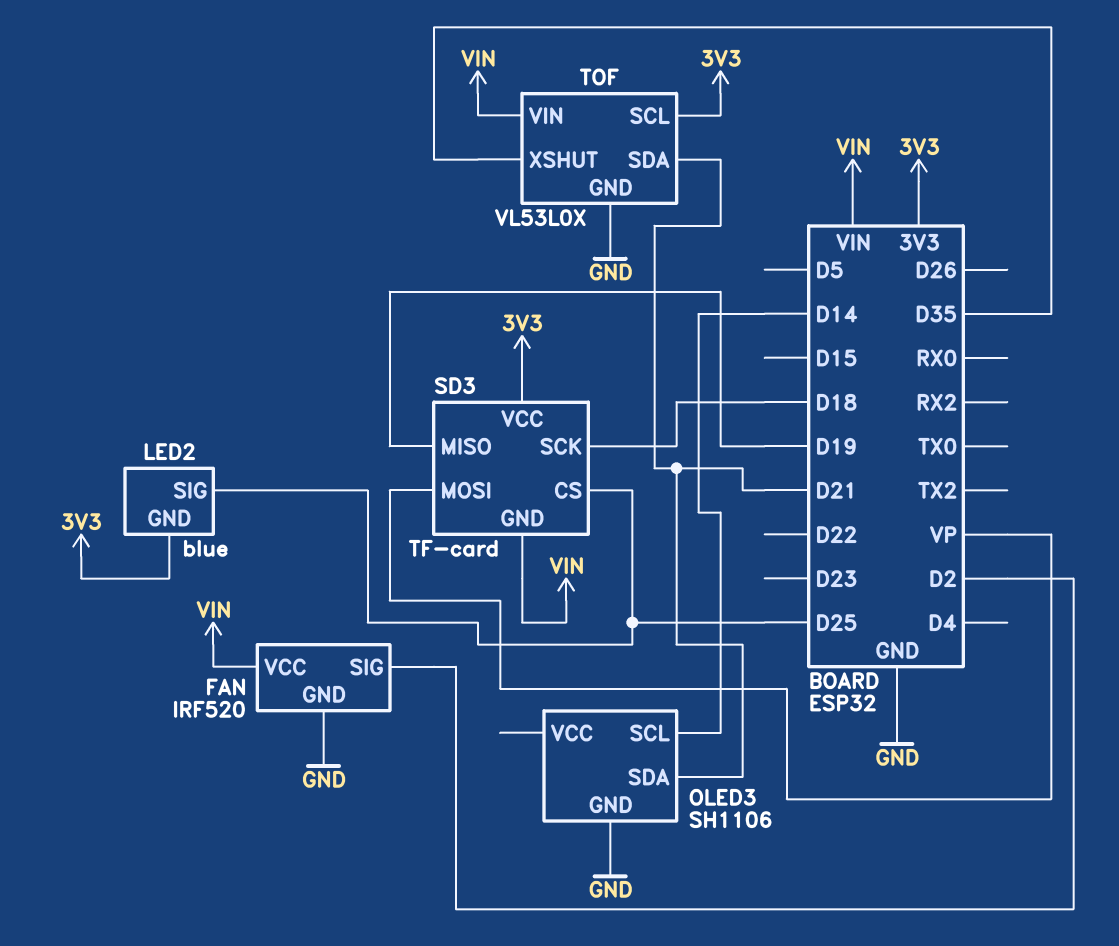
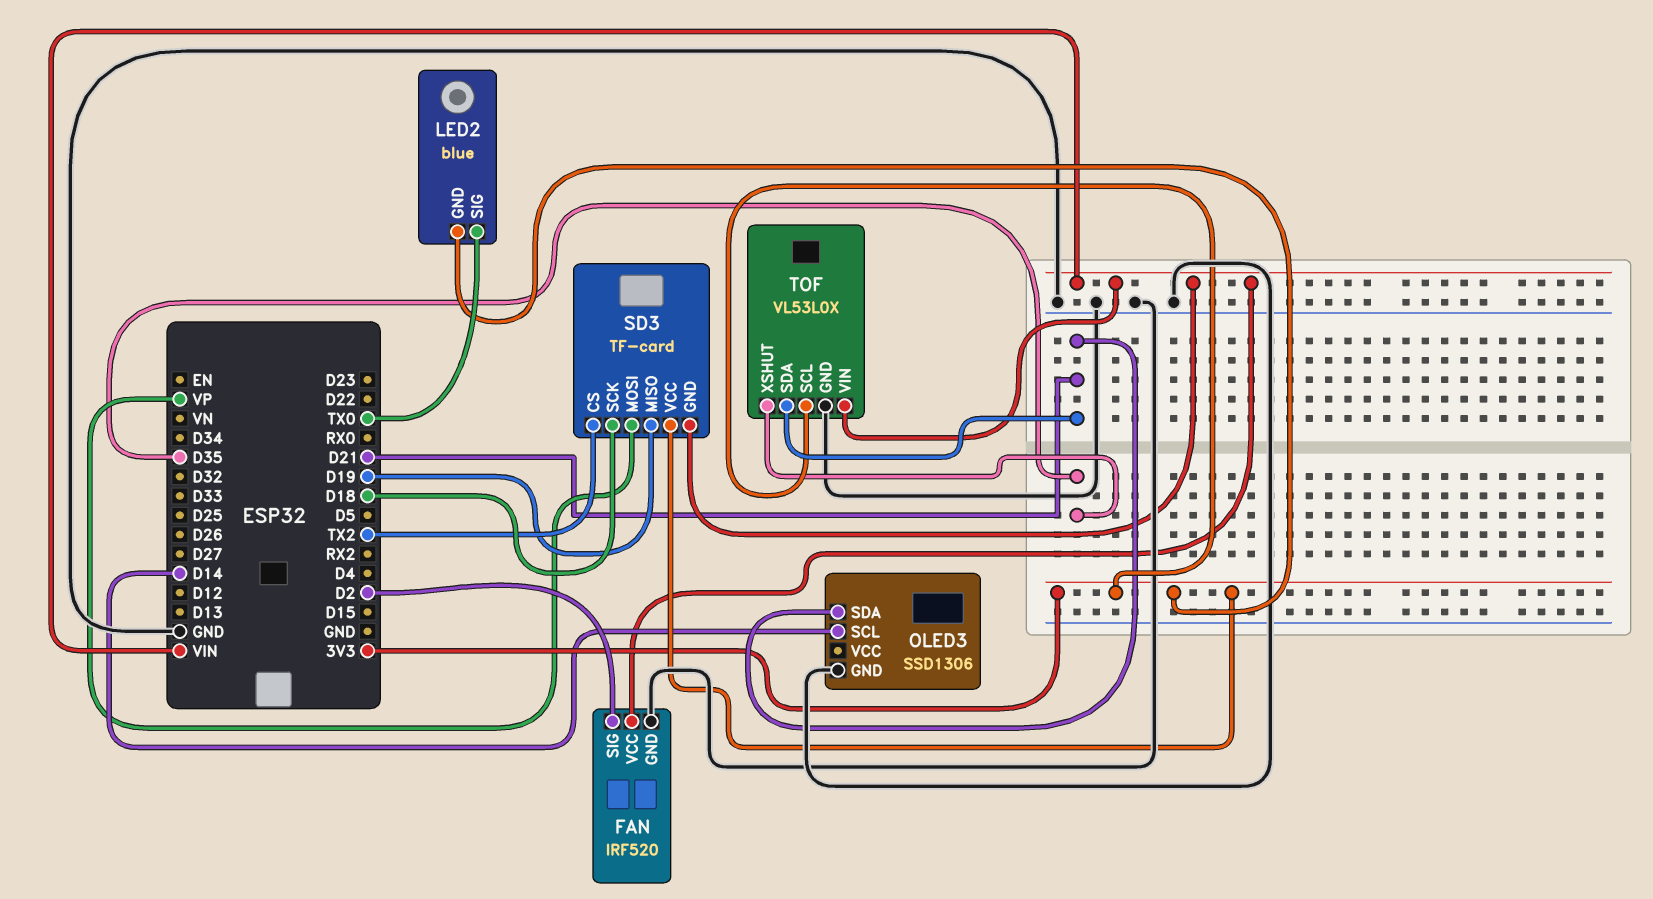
LED2 pin SIG: D25 -> TX0
OLED3: SH1106 -> SSD1306
SD3 pin CS: D25 -> TX2

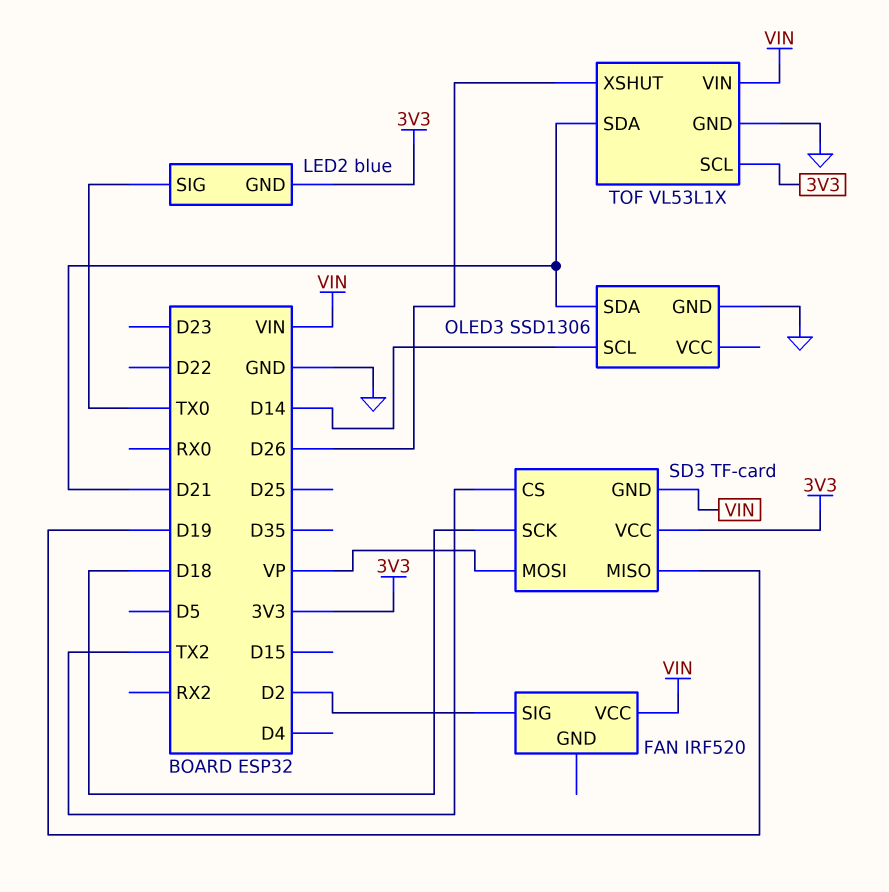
FAN pin GND: GND -> none
TOF: VL53L0X -> VL53L1X
TOF pin XSHUT: D35 -> D26

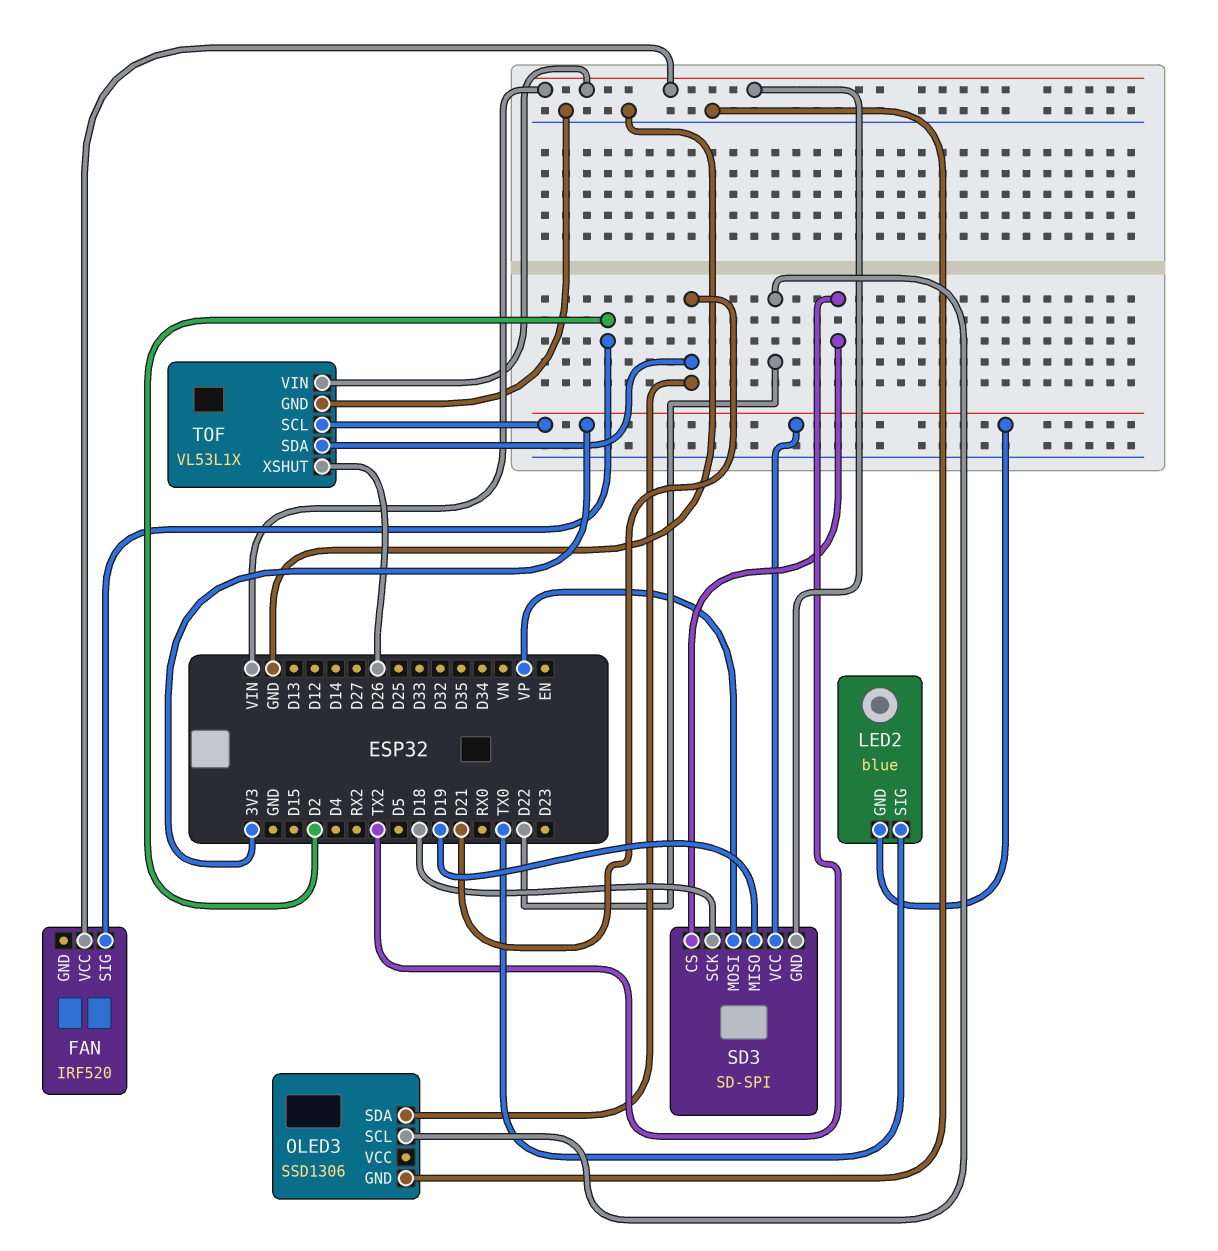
OLED3 pin SCL: D14 -> D22
SD3: TF-card -> SD-SPI

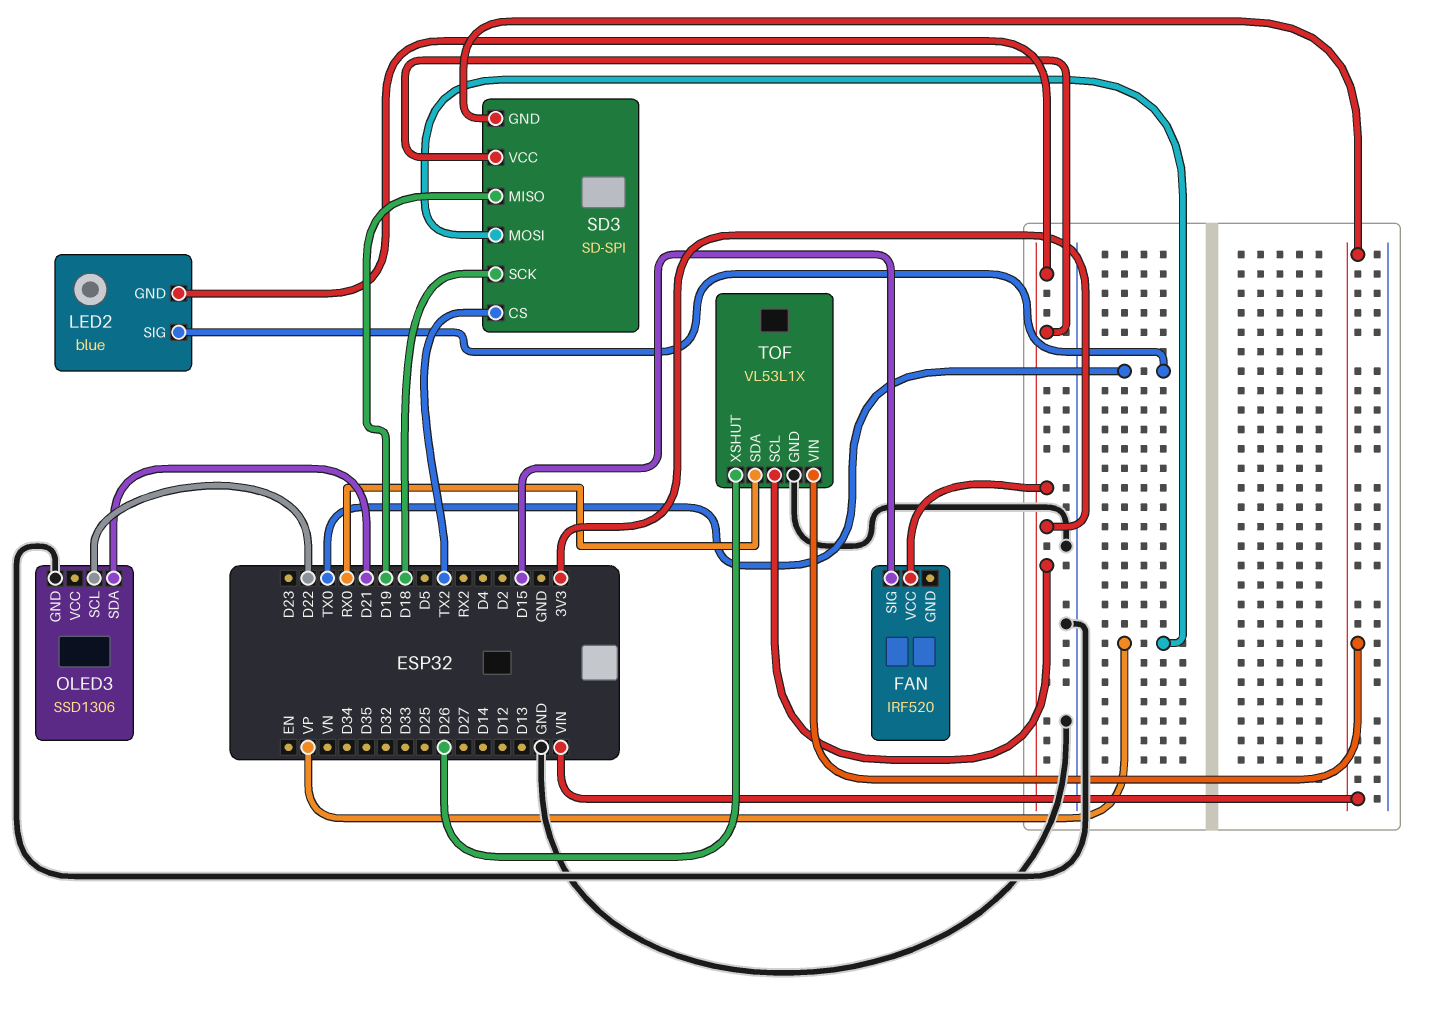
FAN pin SIG: D2 -> D15
FAN pin VCC: VIN -> 3V3
TOF pin SDA: D21 -> RX0

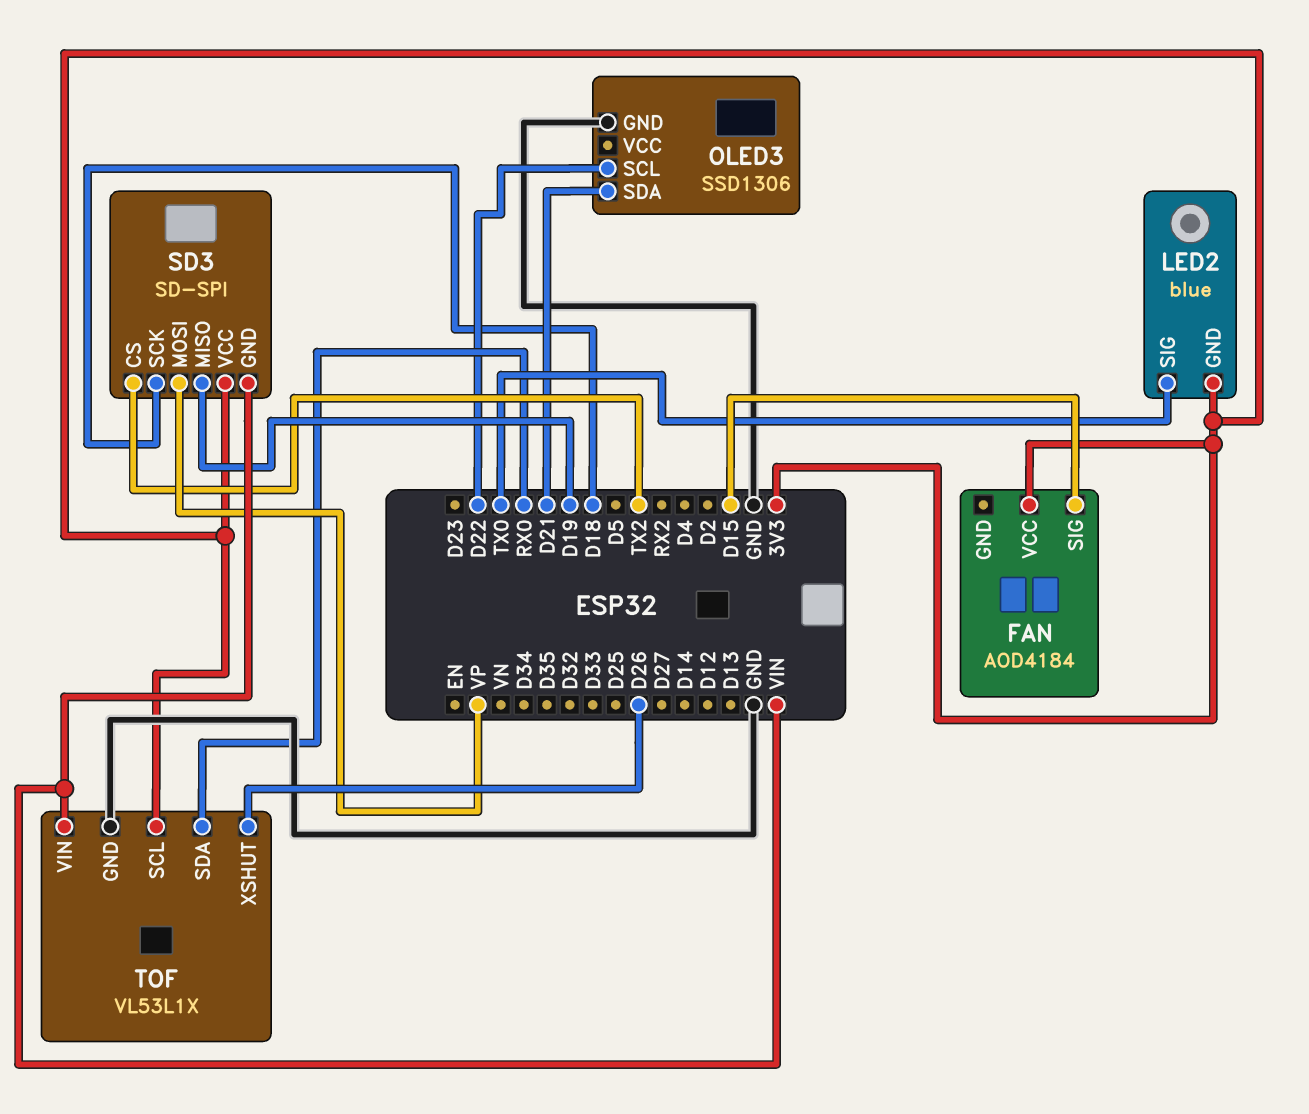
FAN: IRF520 -> AOD4184

